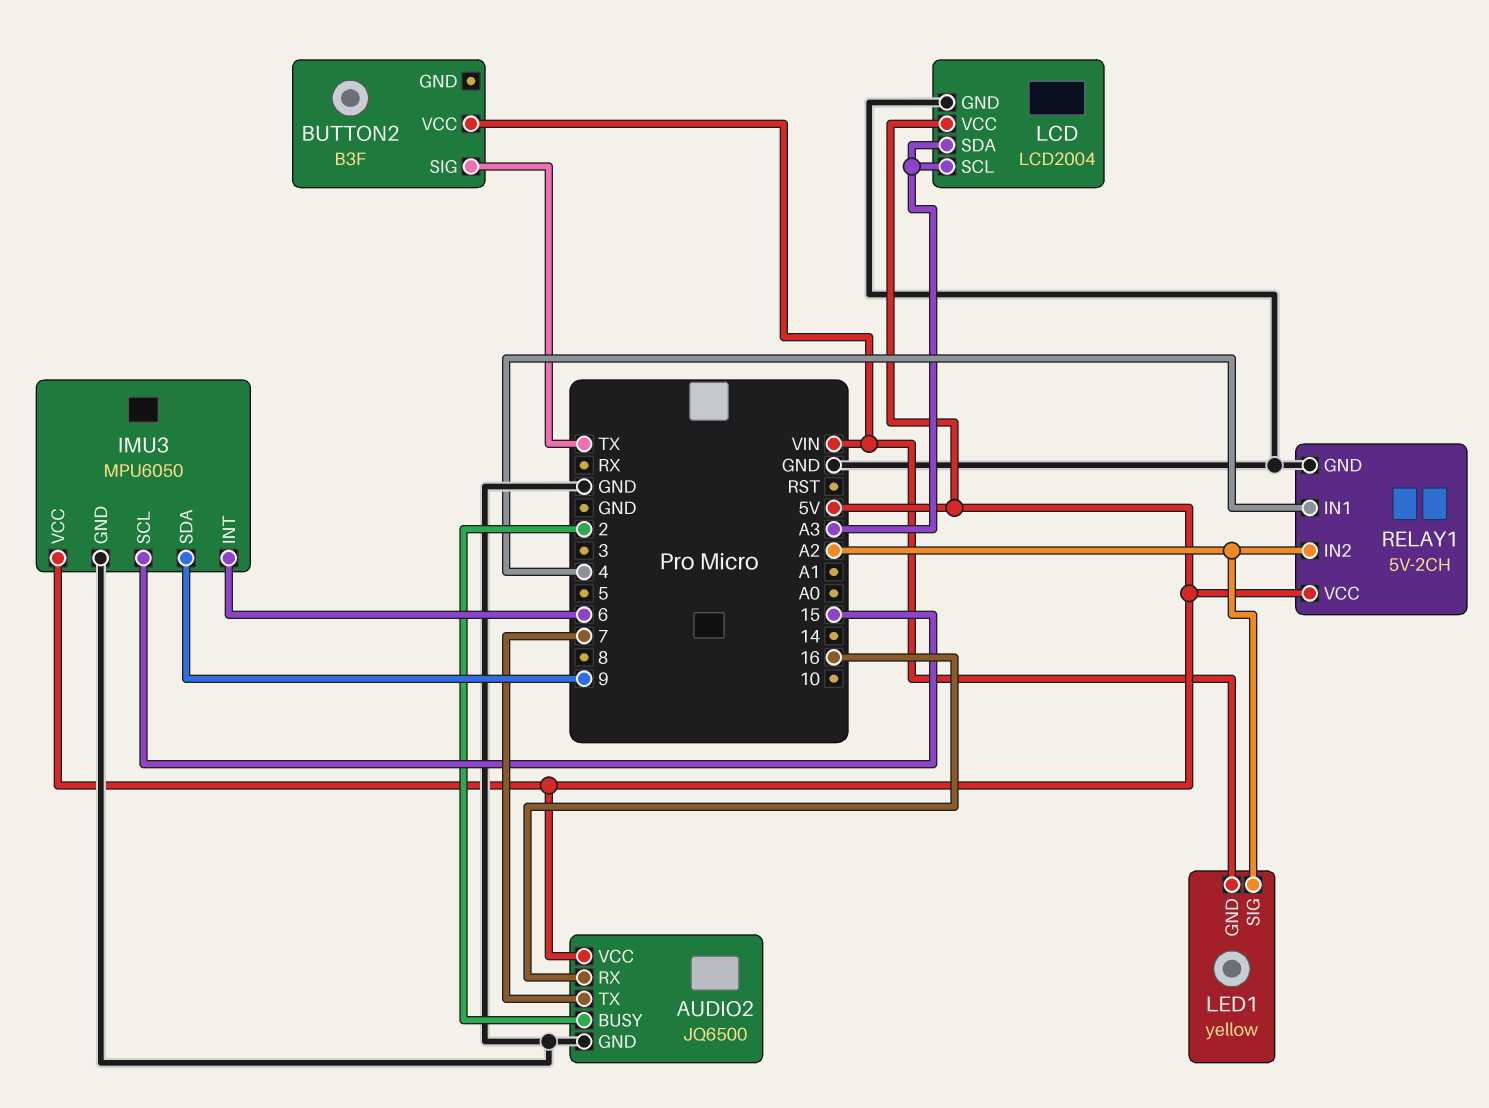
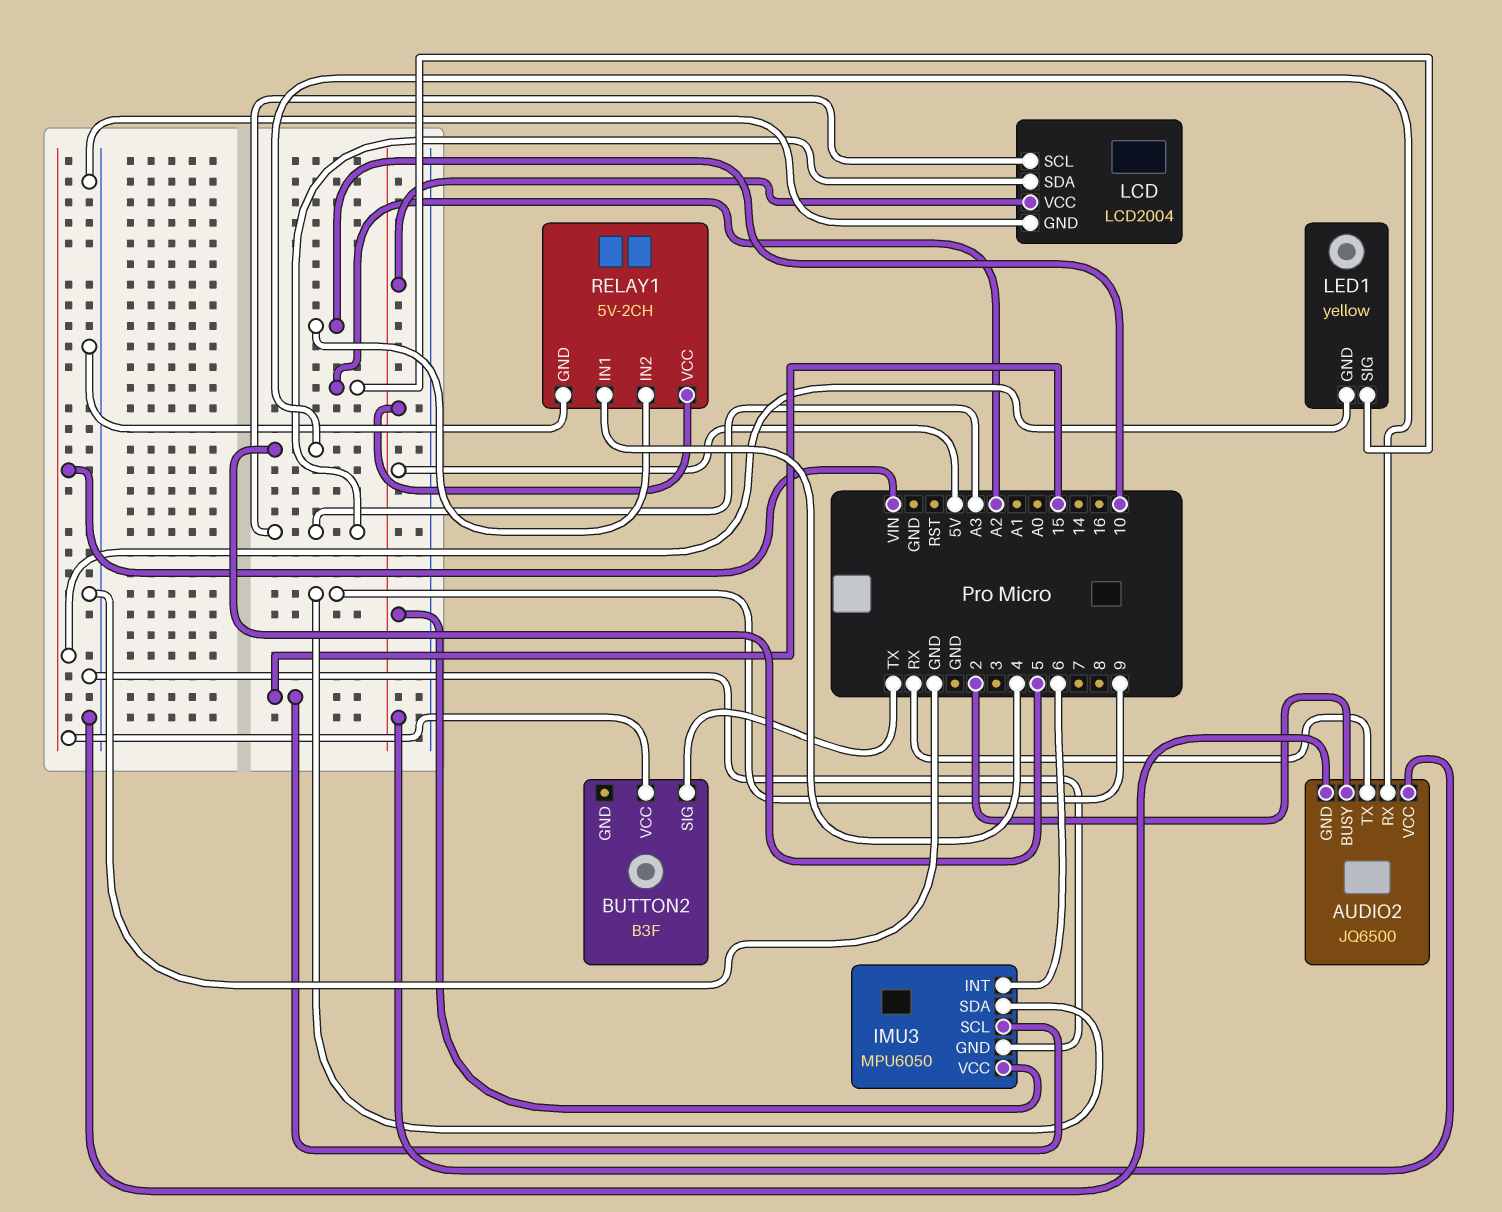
AUDIO2 pin RX: 16 -> 5
AUDIO2 pin TX: 7 -> RX
RELAY1 pin IN2: A2 -> 10

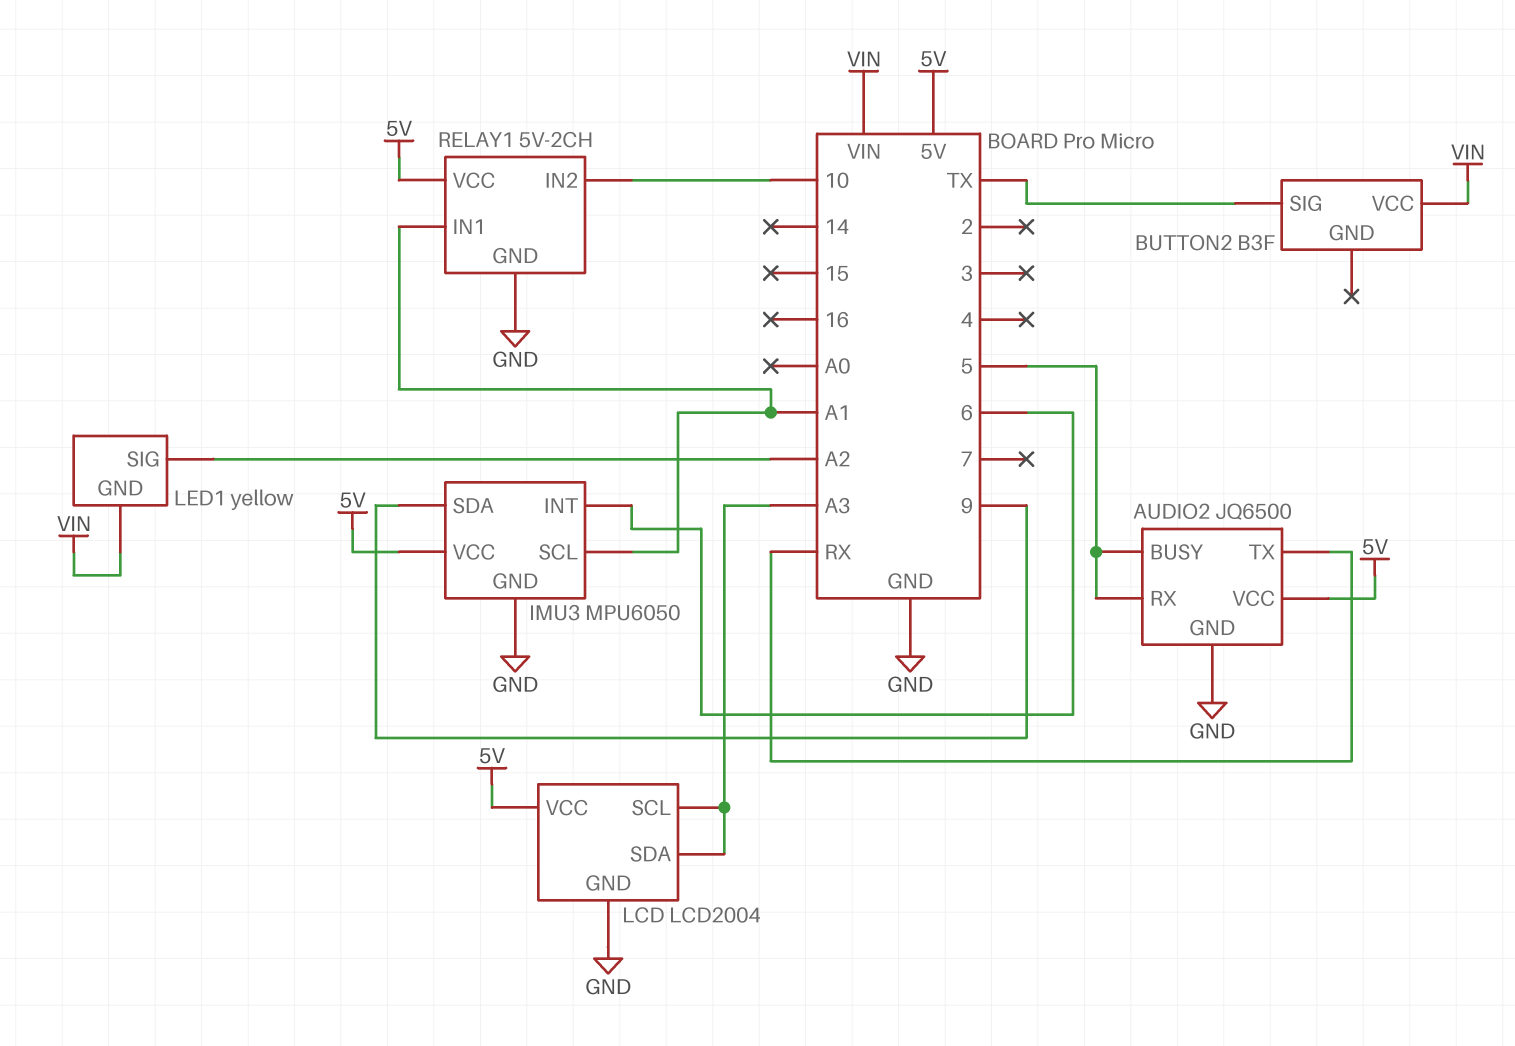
AUDIO2 pin BUSY: 2 -> 5
IMU3 pin SCL: 15 -> A1
RELAY1 pin IN1: 4 -> A1

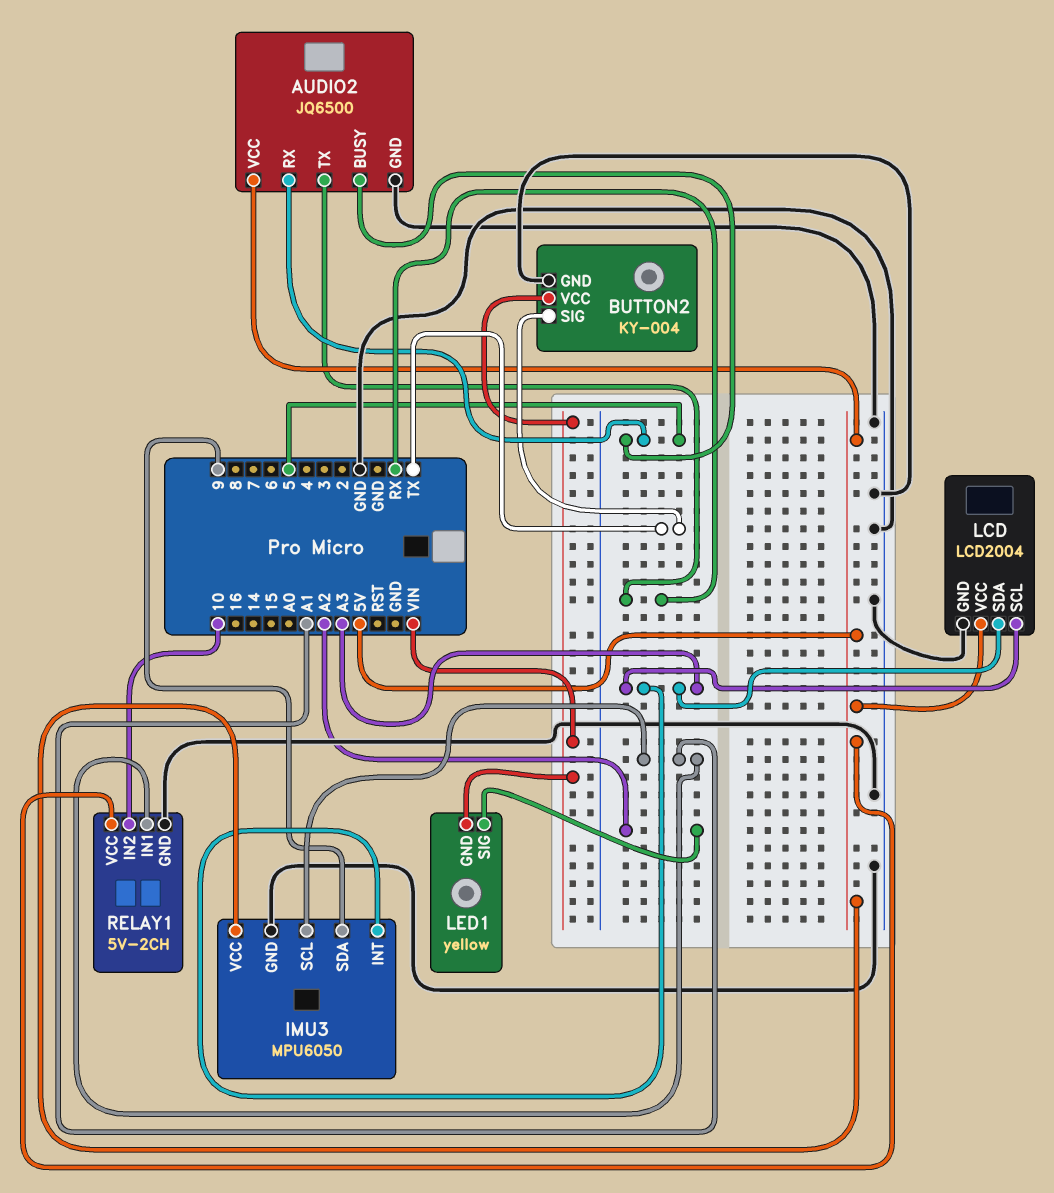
BUTTON2: B3F -> KY-004
BUTTON2 pin GND: none -> GND
IMU3 pin INT: 6 -> A3

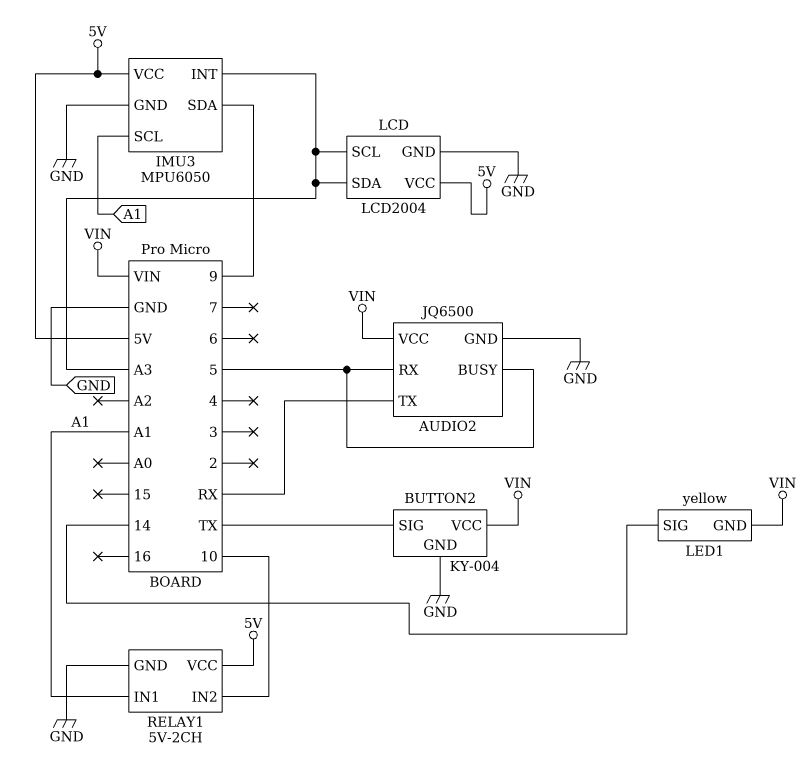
AUDIO2 pin VCC: 5V -> VIN
LED1 pin SIG: A2 -> 14

